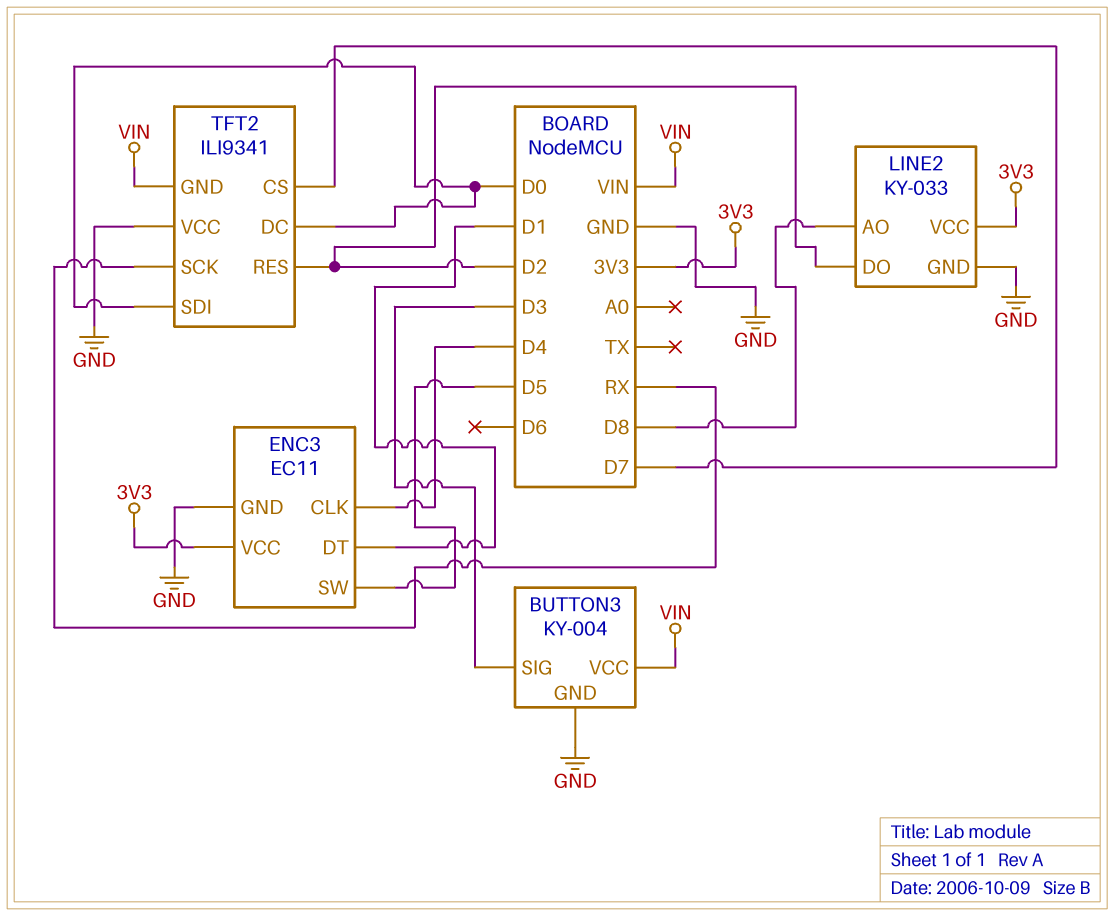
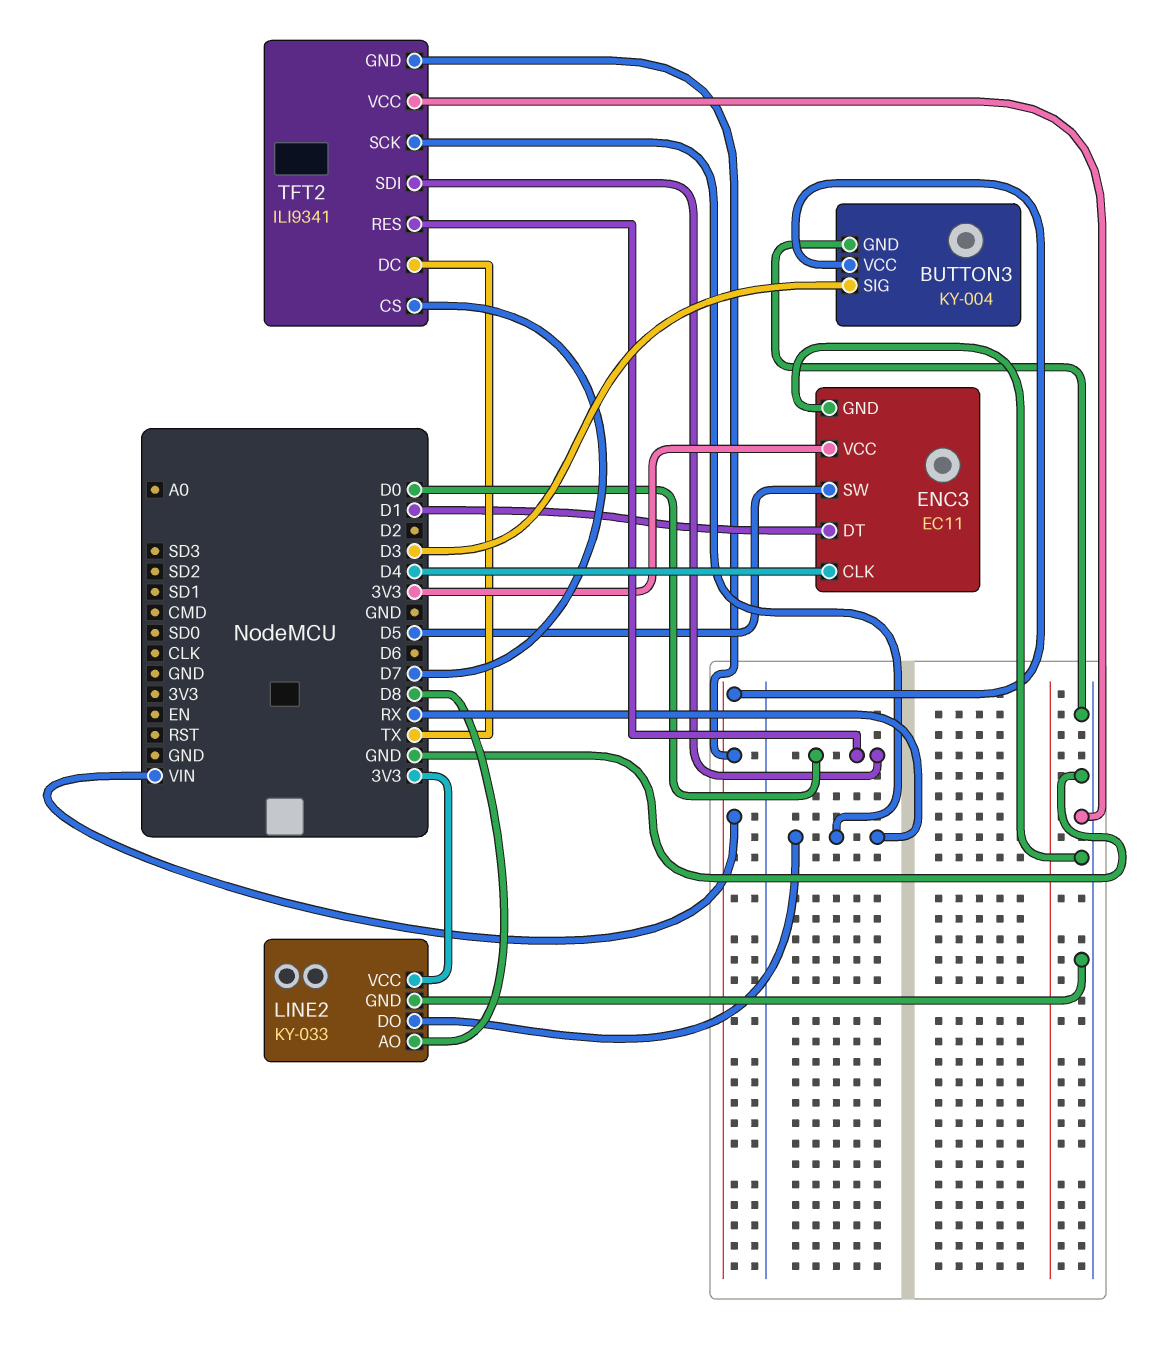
LINE2 pin DO: D2 -> RX
TFT2 pin DC: D0 -> TX
TFT2 pin RES: D2 -> D0

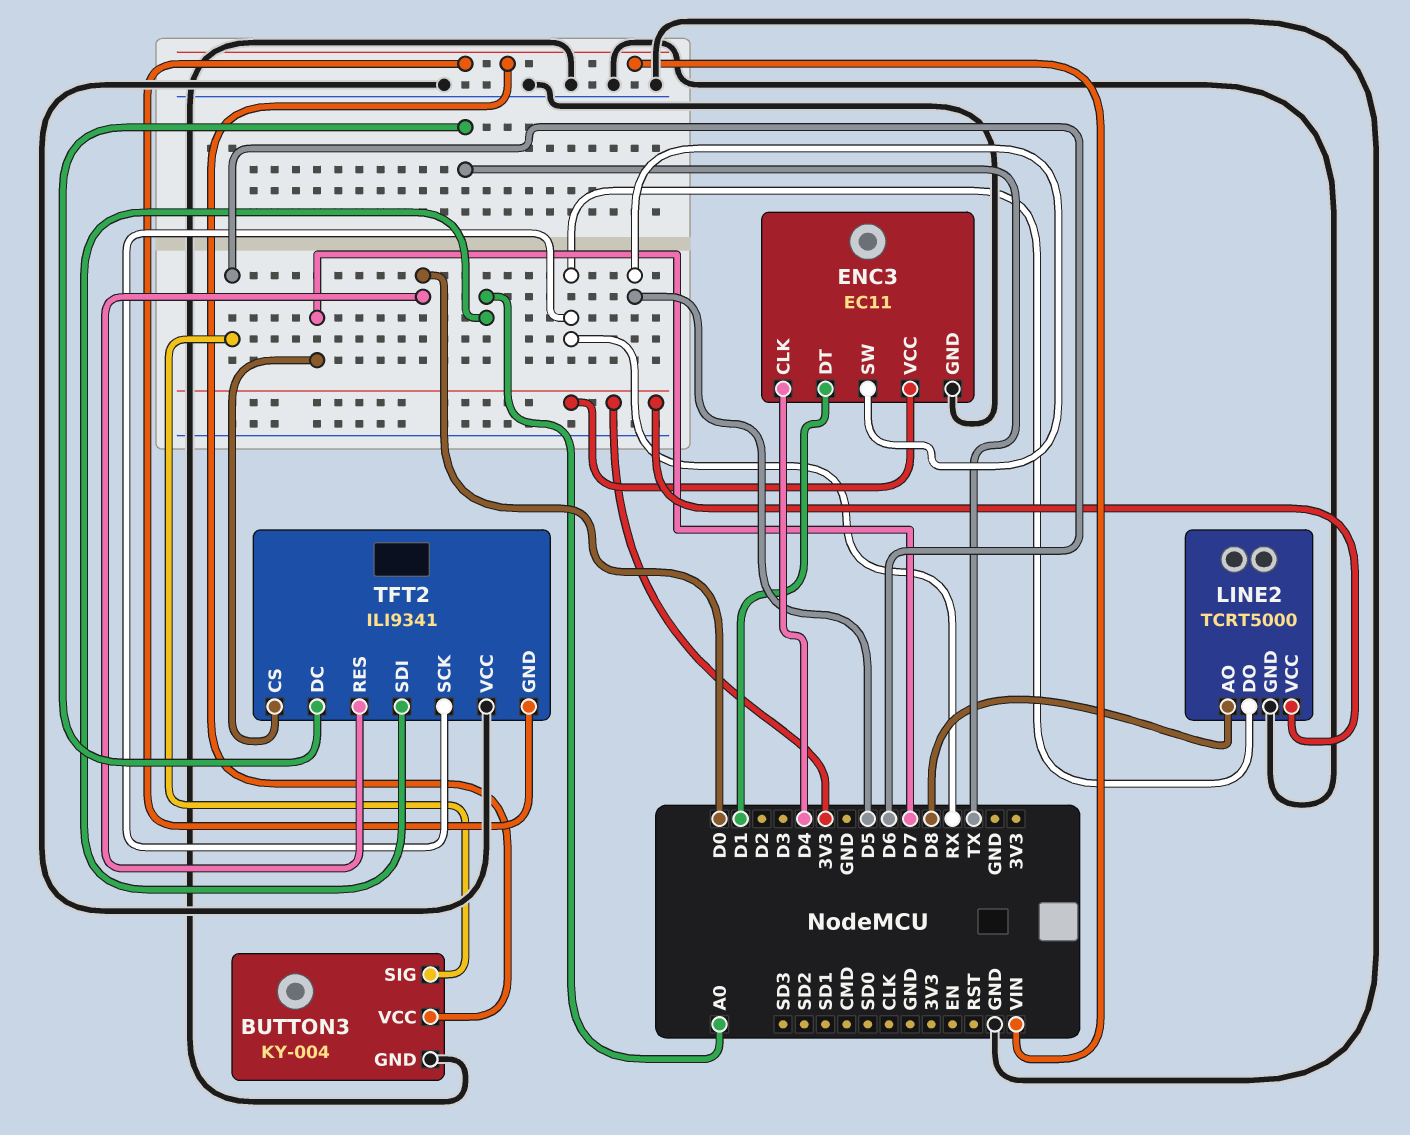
BUTTON3 pin SIG: D3 -> D6
LINE2: KY-033 -> TCRT5000
TFT2 pin SDI: D0 -> A0

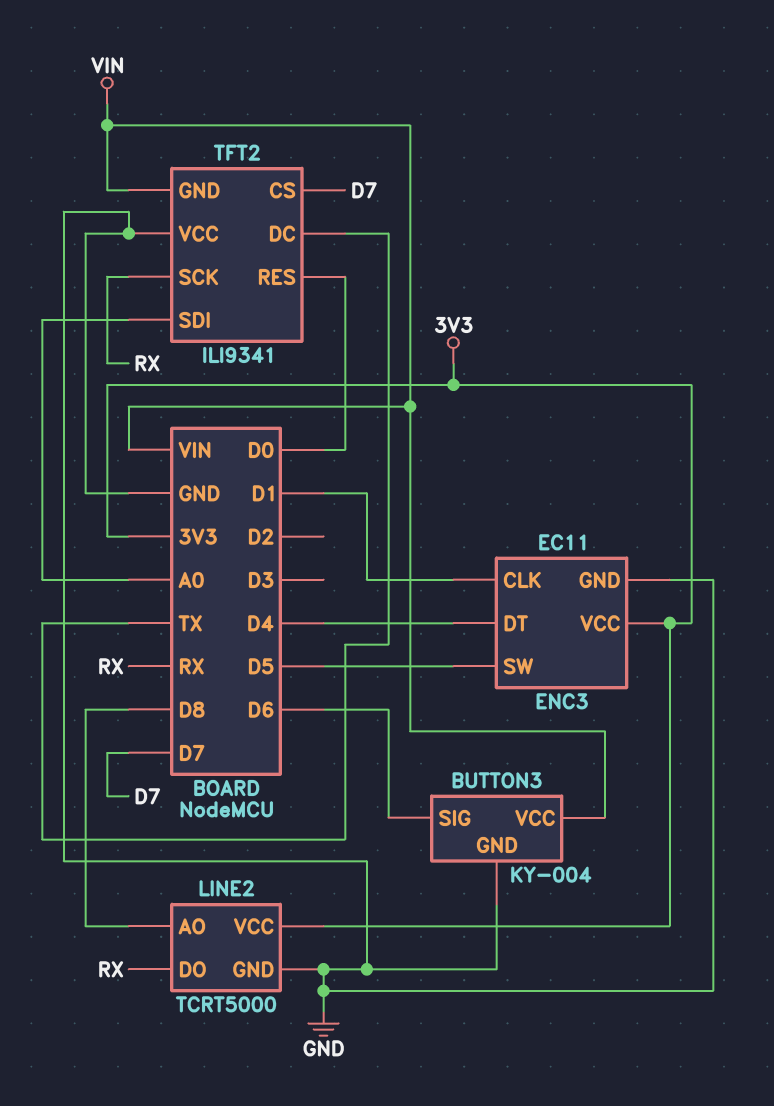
ENC3 pin CLK: D4 -> D1
ENC3 pin DT: D1 -> D4

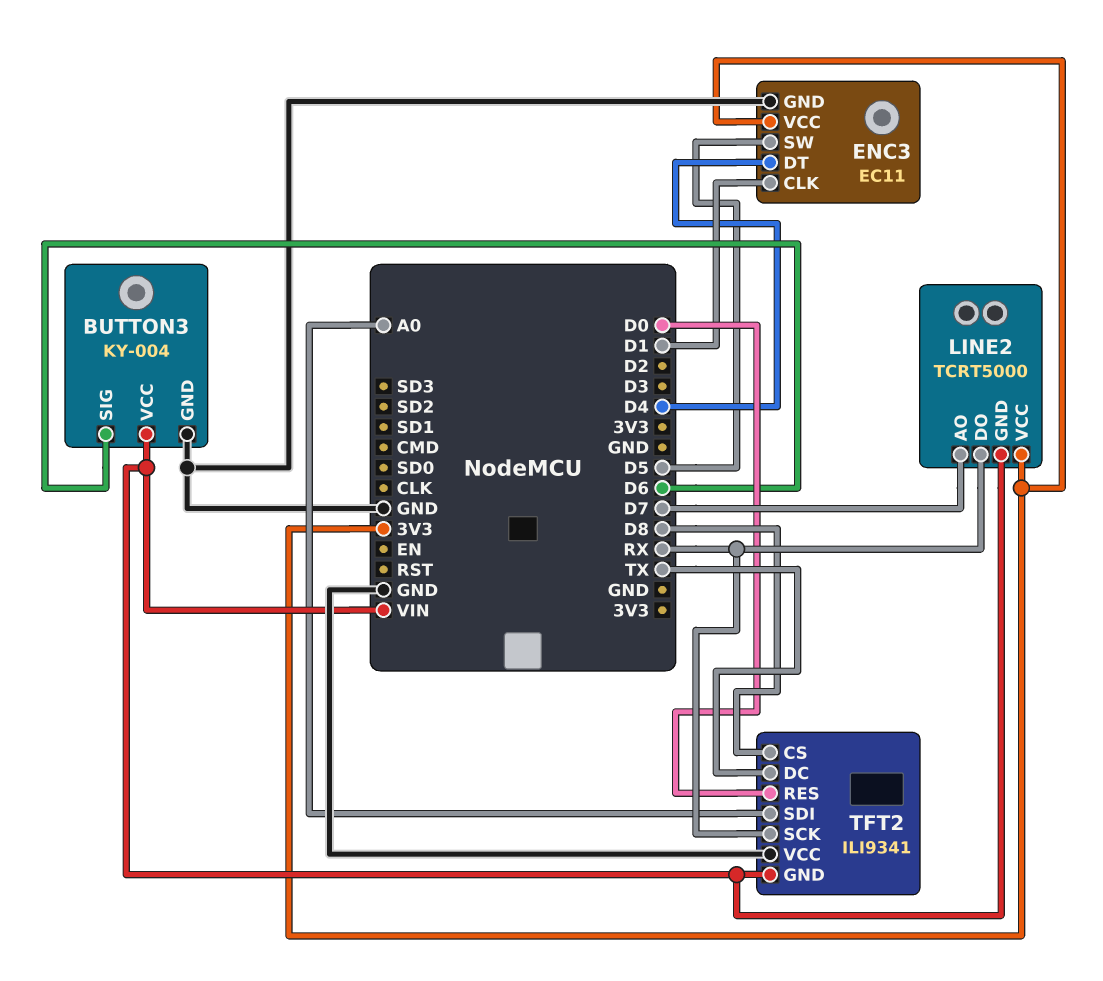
LINE2 pin AO: D8 -> D7
LINE2 pin GND: GND -> VIN
TFT2 pin CS: D7 -> D8

